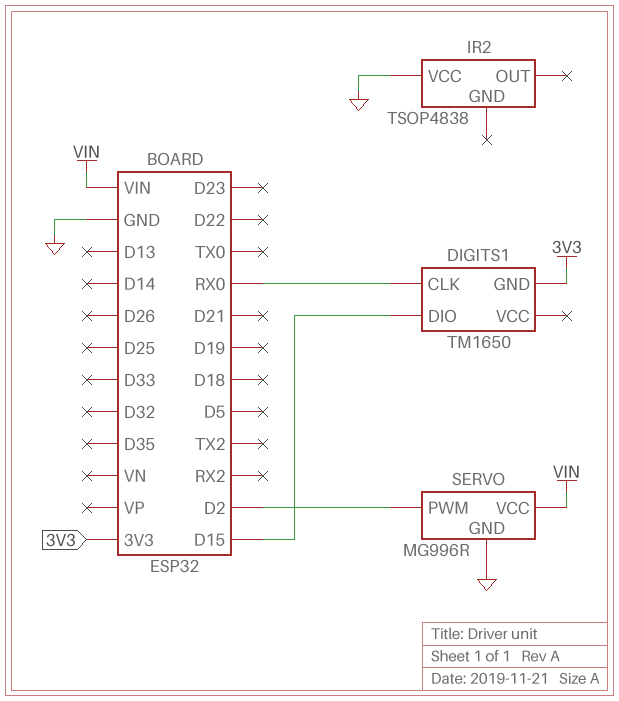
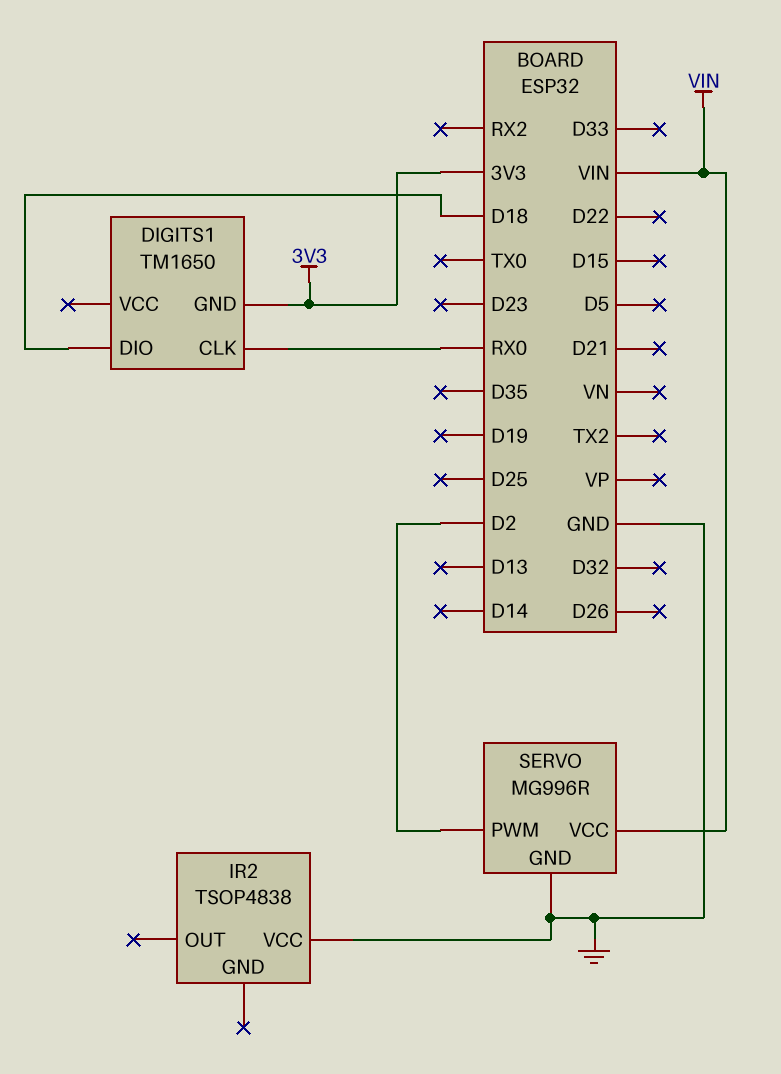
DIGITS1 pin DIO: D15 -> D18

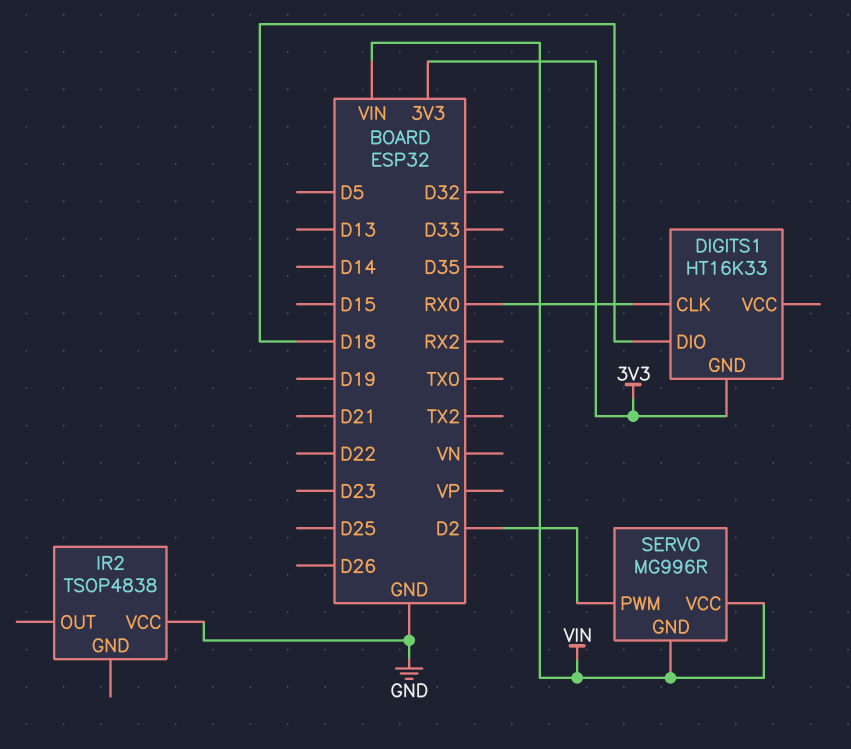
DIGITS1: TM1650 -> HT16K33
SERVO pin GND: GND -> VIN

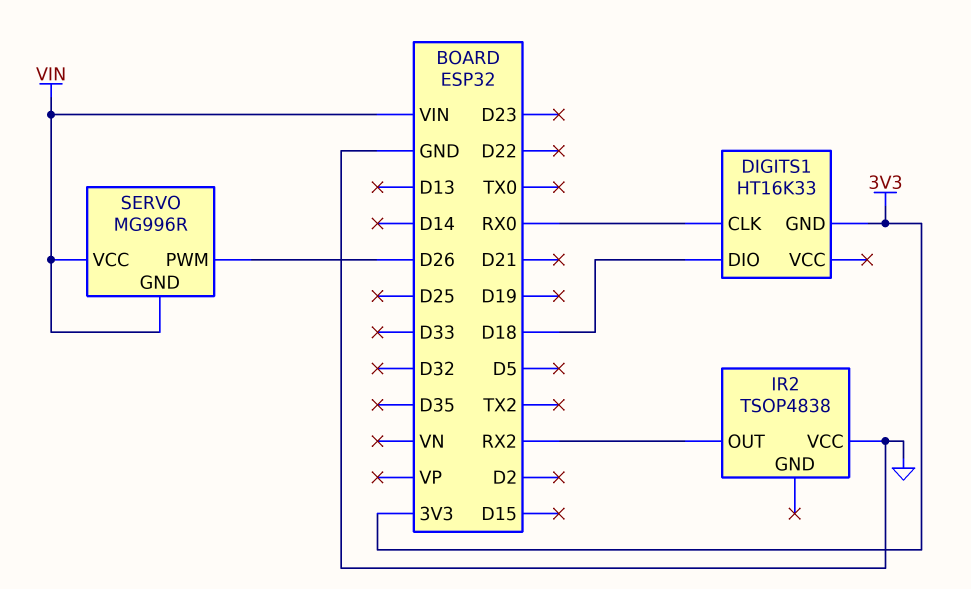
IR2 pin OUT: none -> RX2
SERVO pin PWM: D2 -> D26

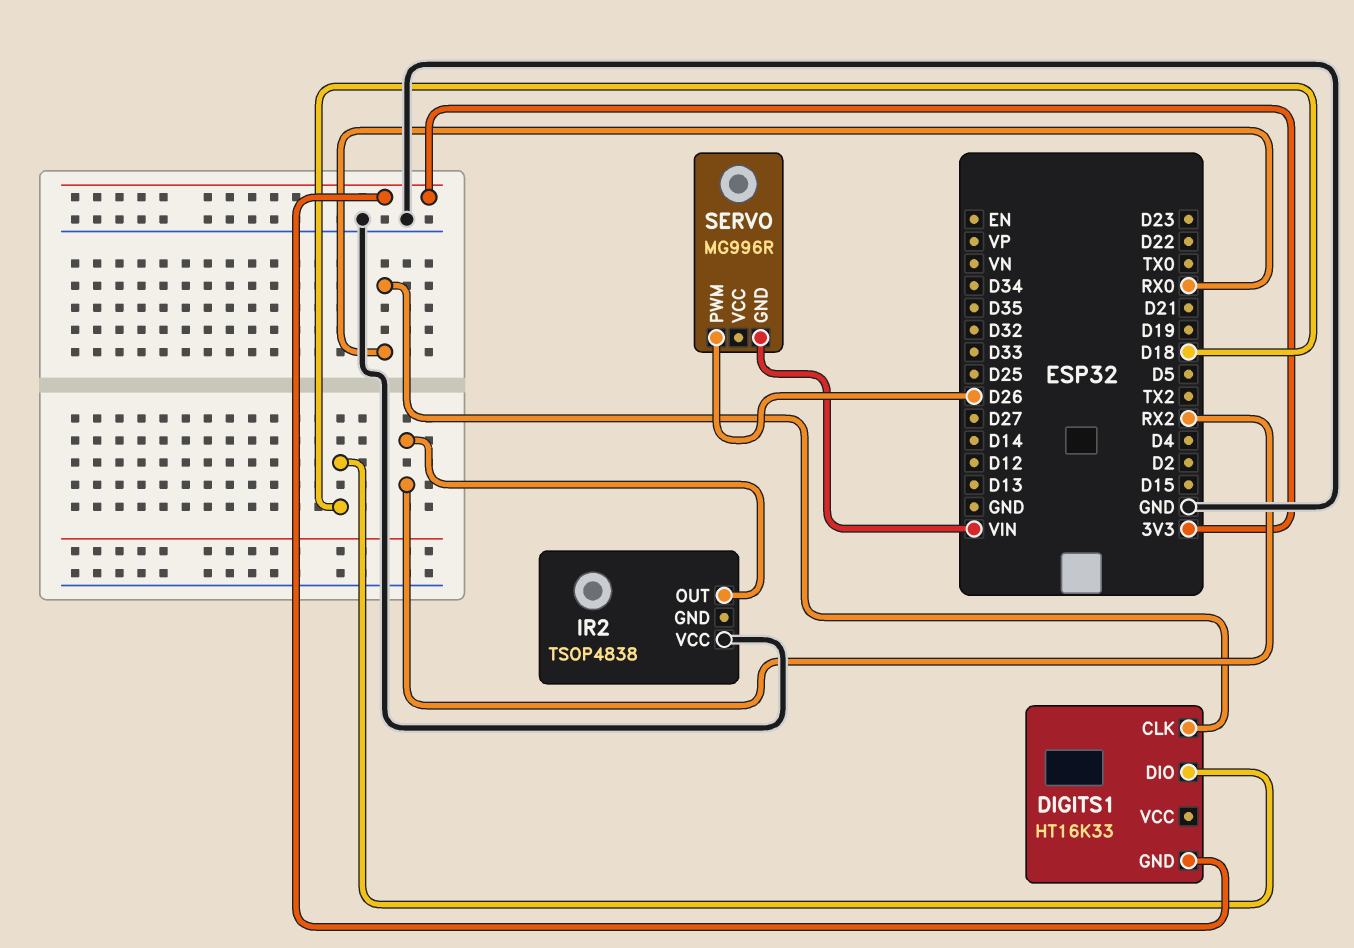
SERVO pin VCC: VIN -> none

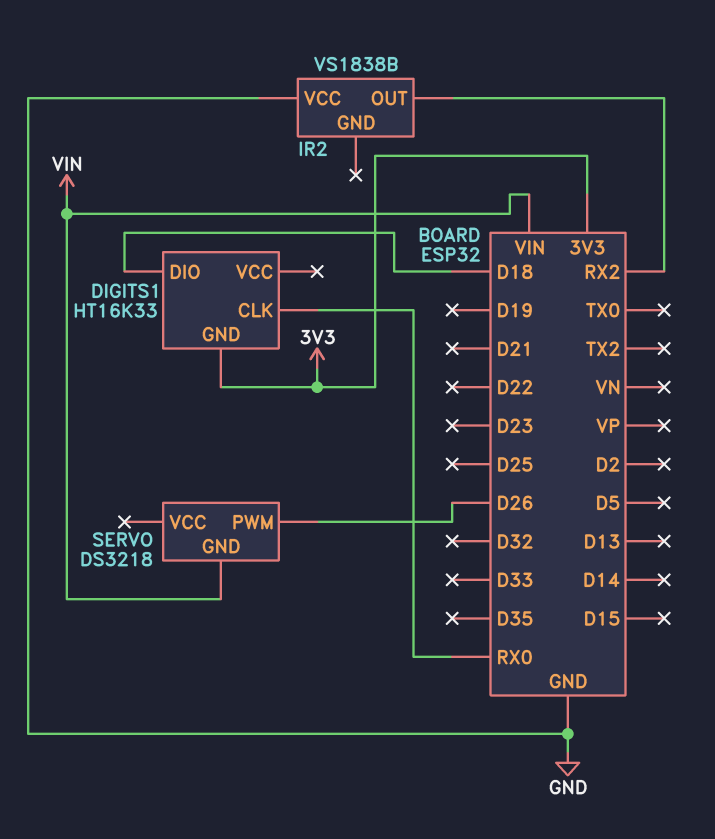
IR2: TSOP4838 -> VS1838B
SERVO: MG996R -> DS3218

